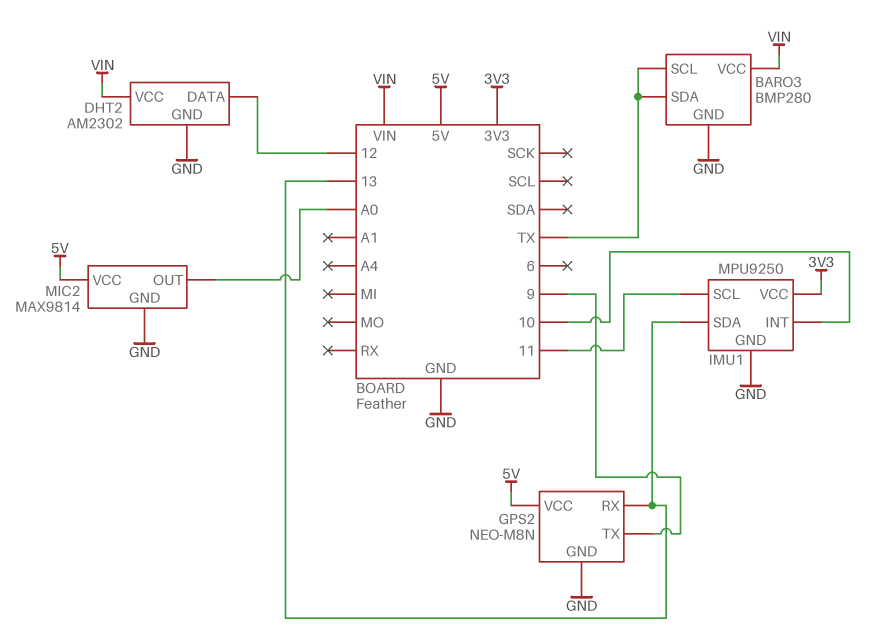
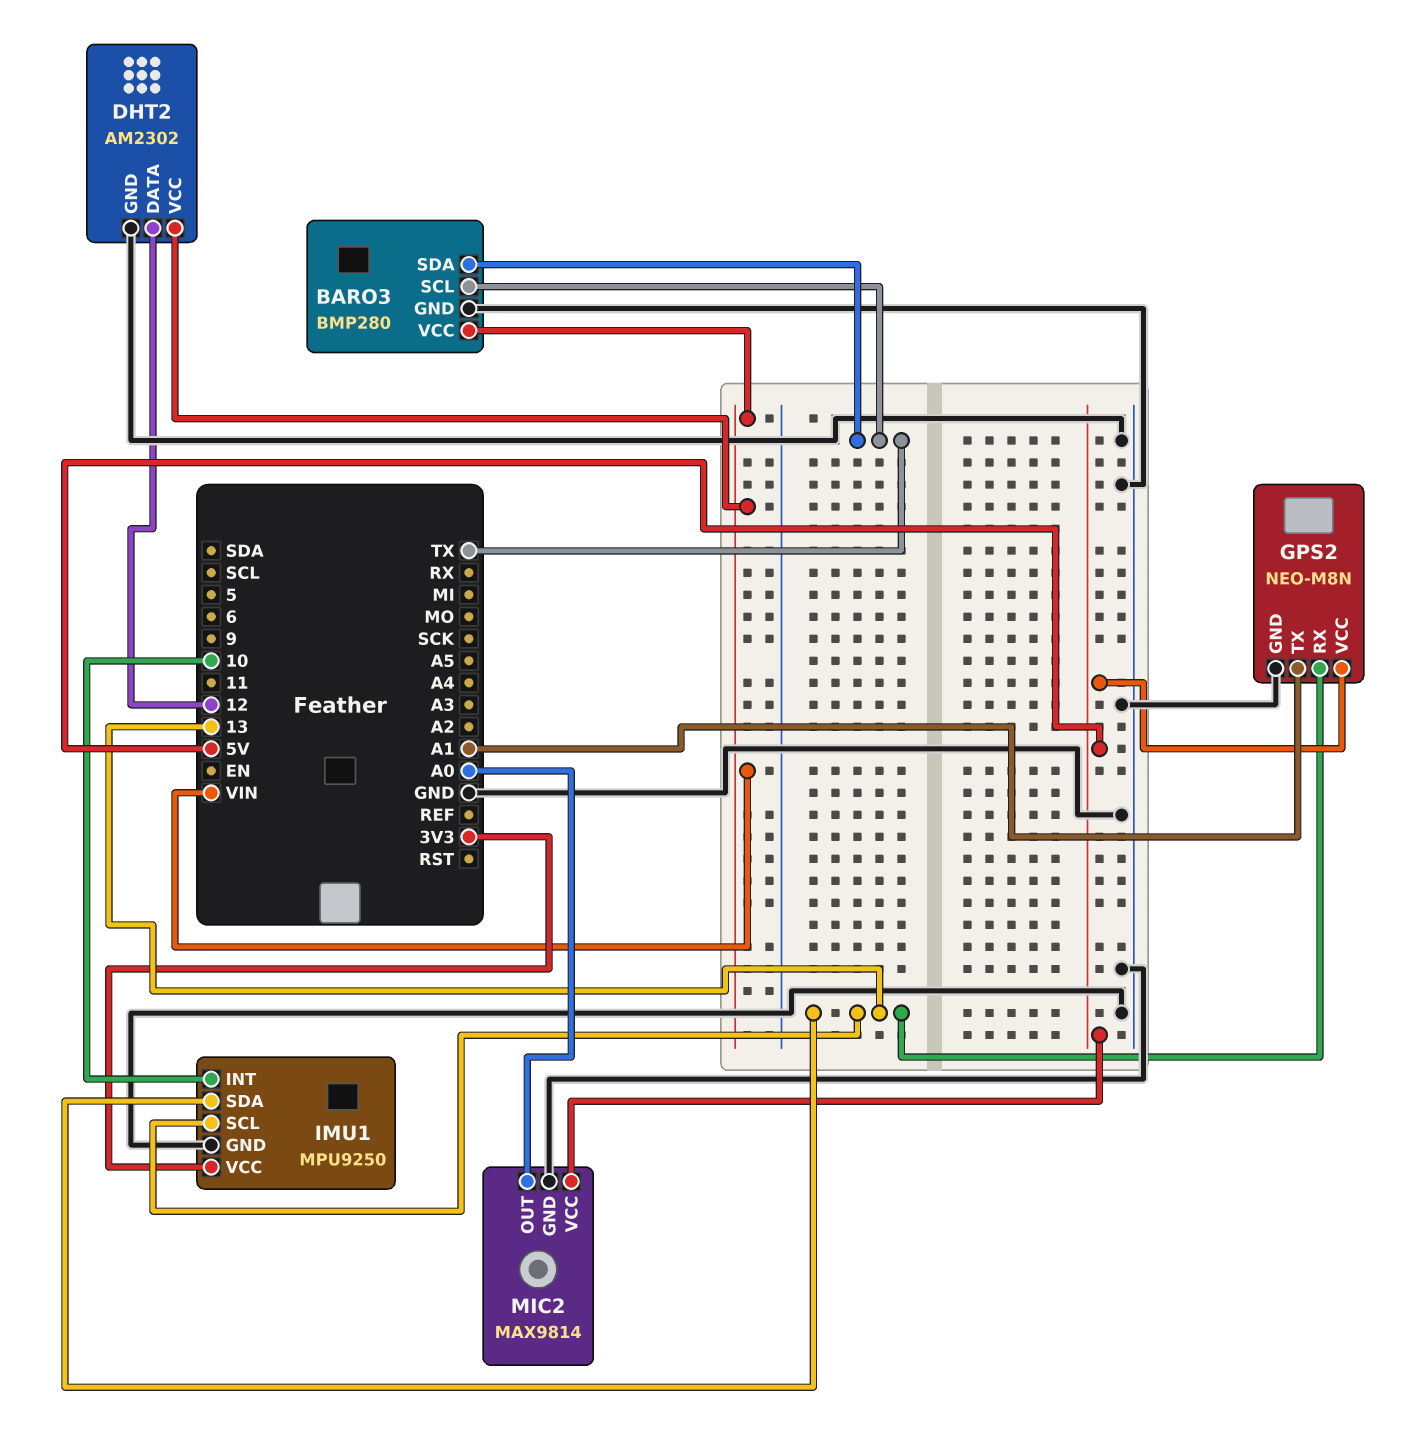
GPS2 pin TX: 9 -> A1
IMU1 pin SCL: 11 -> 13

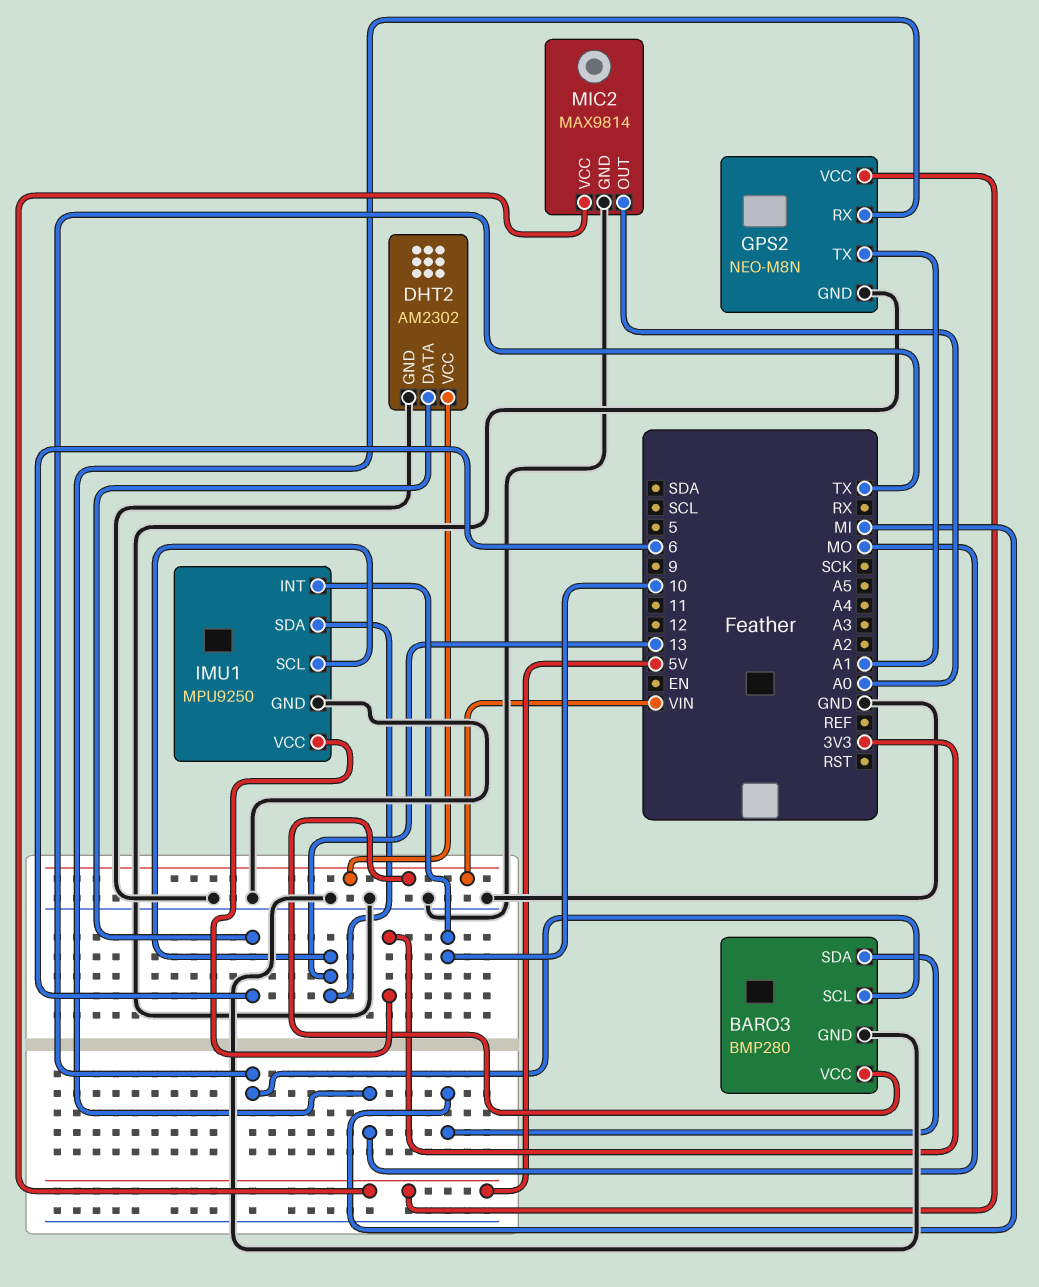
BARO3 pin SDA: TX -> MI
DHT2 pin DATA: 12 -> 6
GPS2 pin RX: 13 -> MO

